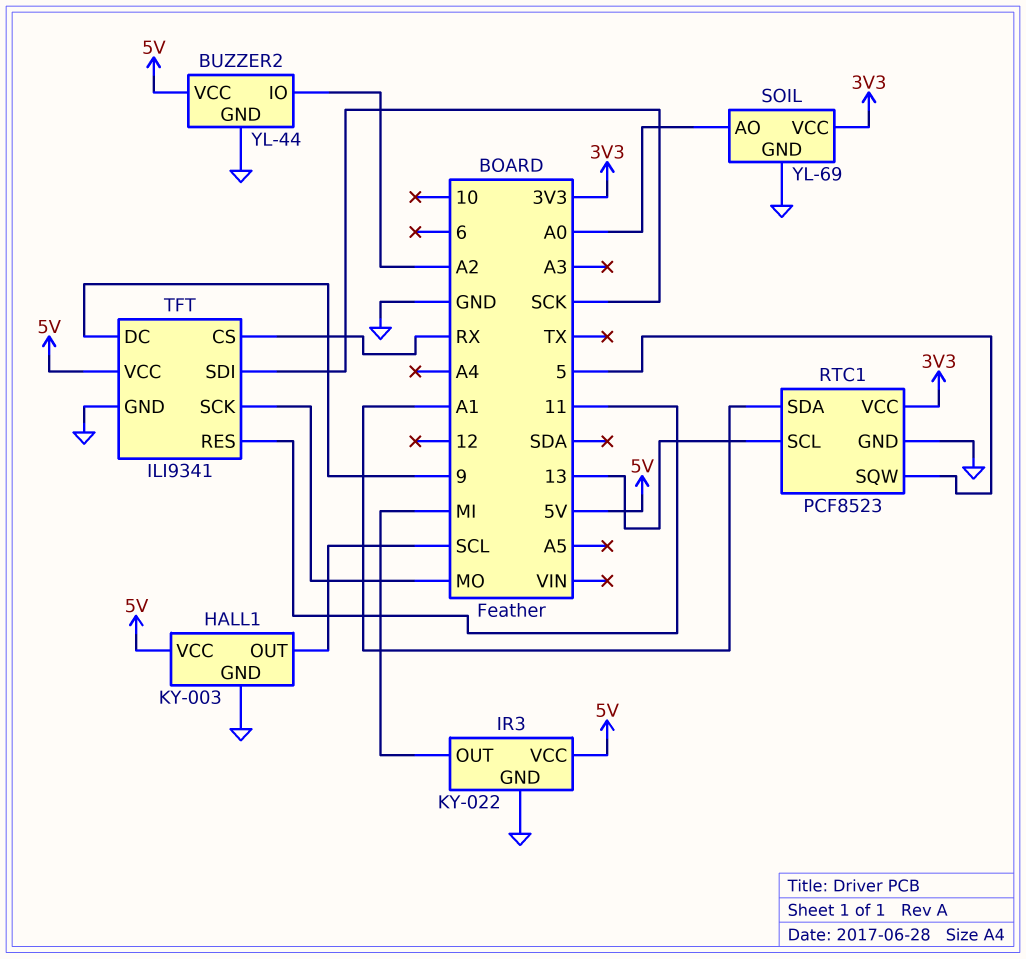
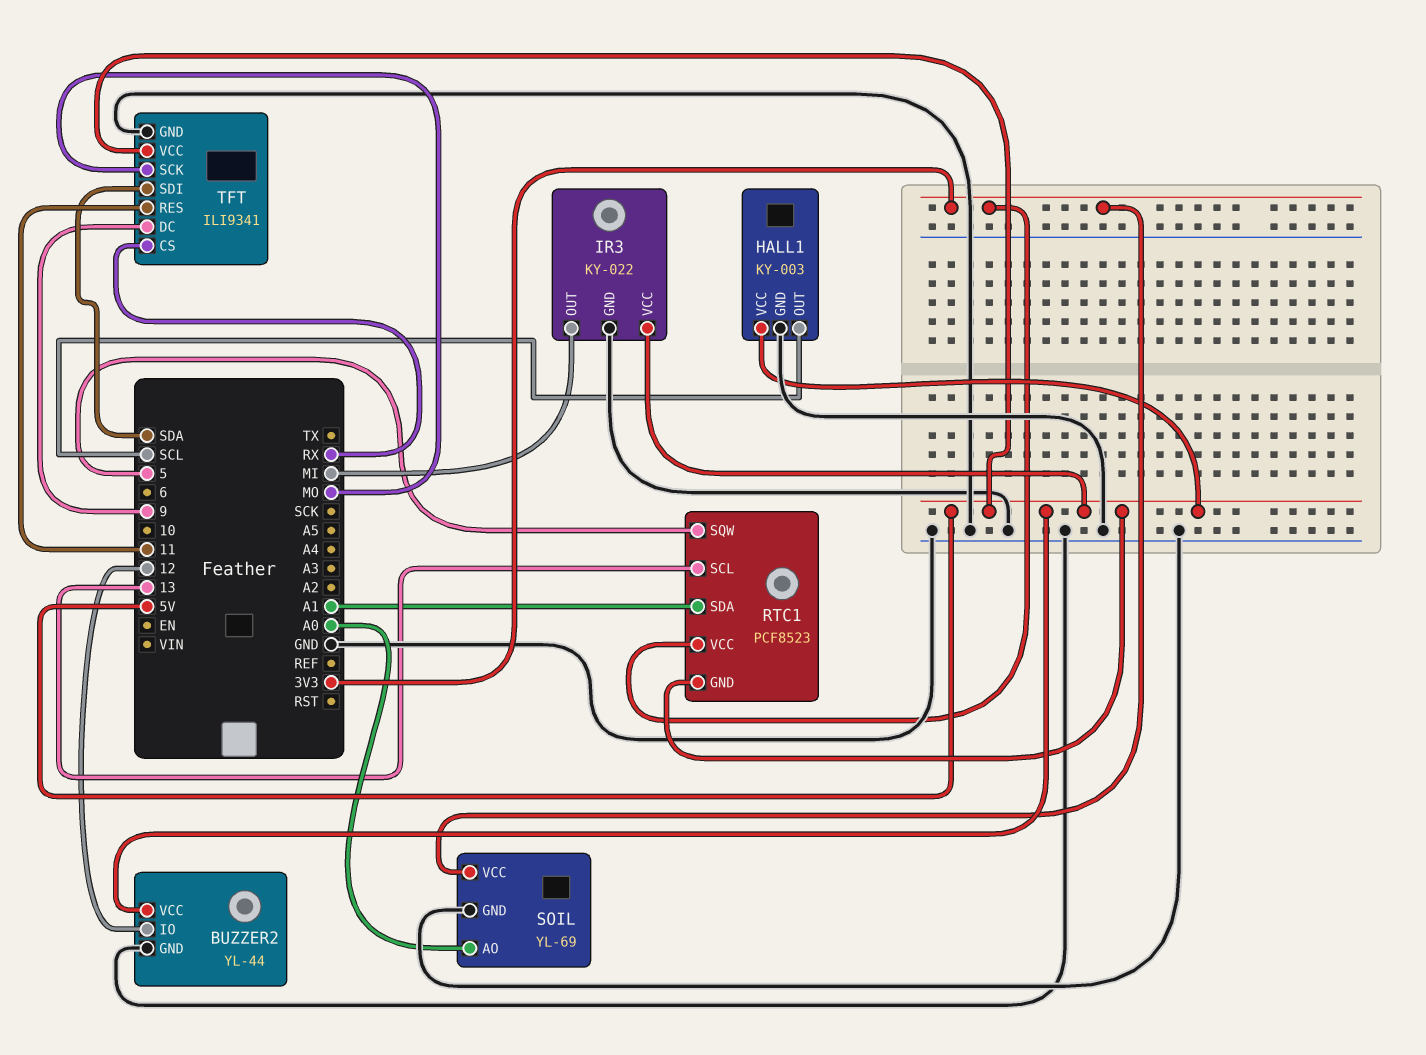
BUZZER2 pin IO: A2 -> 12
RTC1 pin GND: GND -> 5V
TFT pin SDI: SCK -> SDA

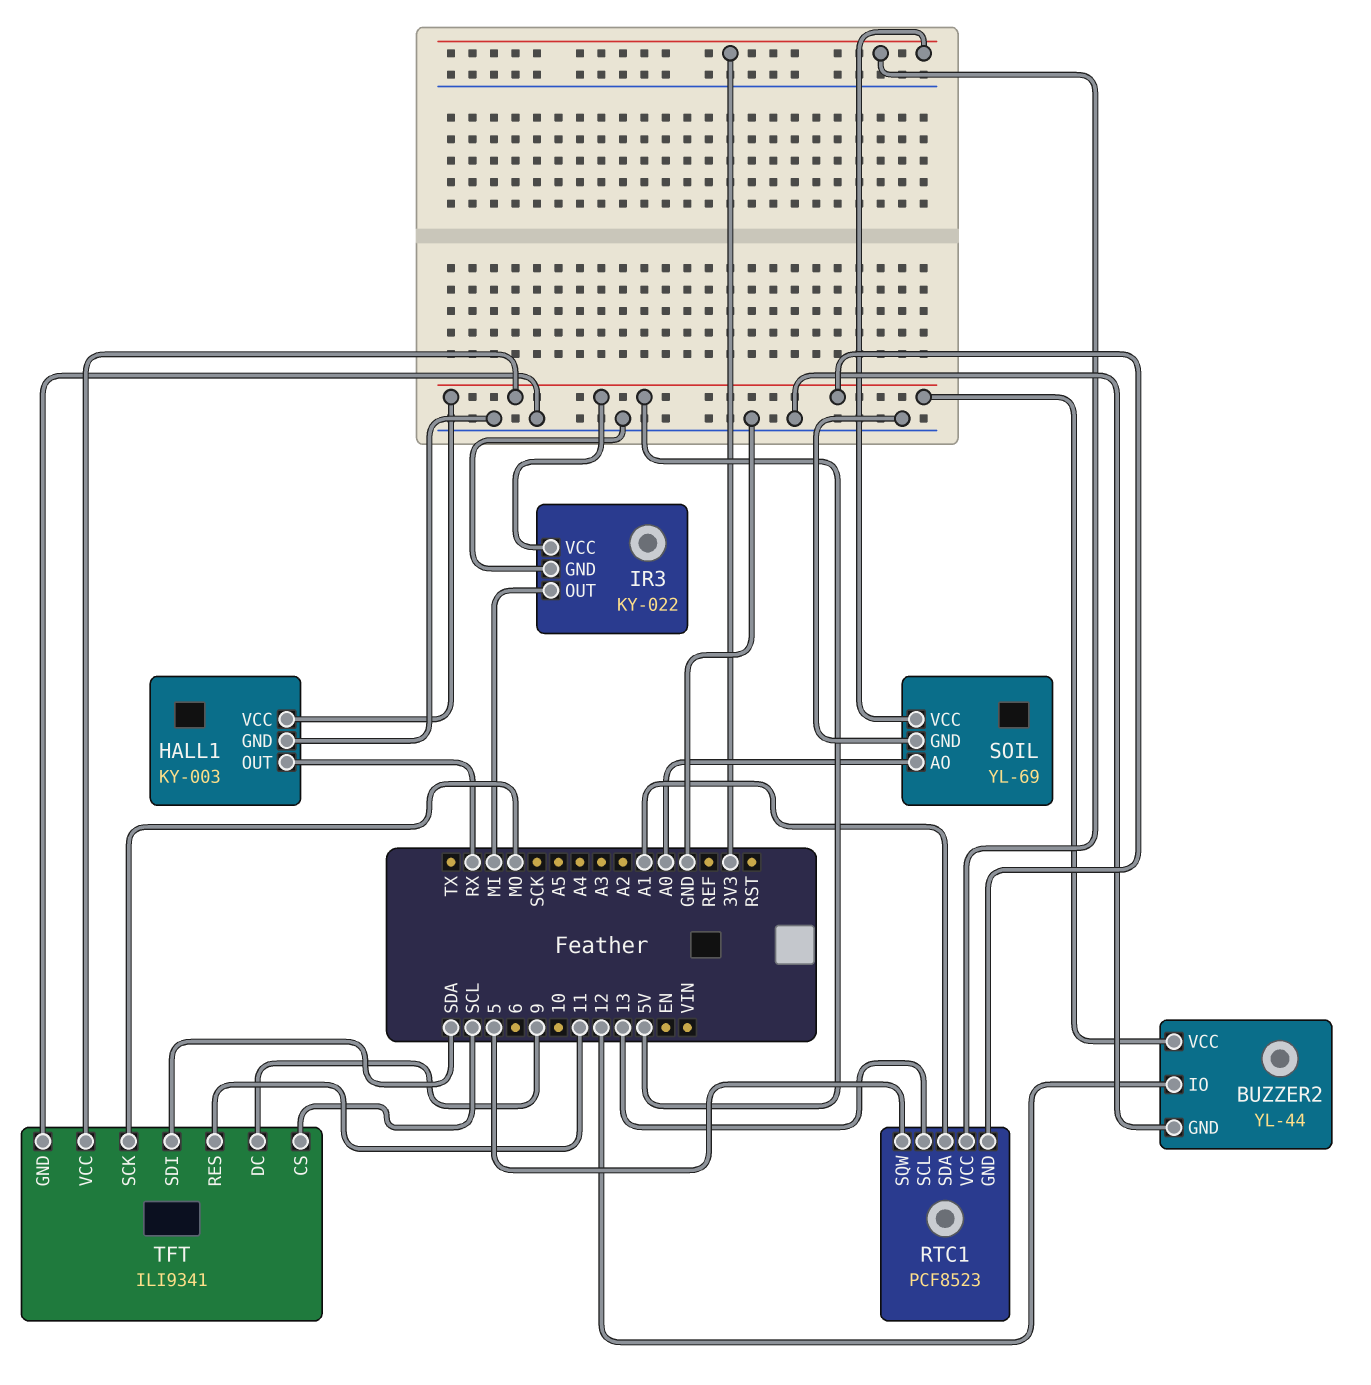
HALL1 pin OUT: SCL -> RX
TFT pin CS: RX -> SCL

